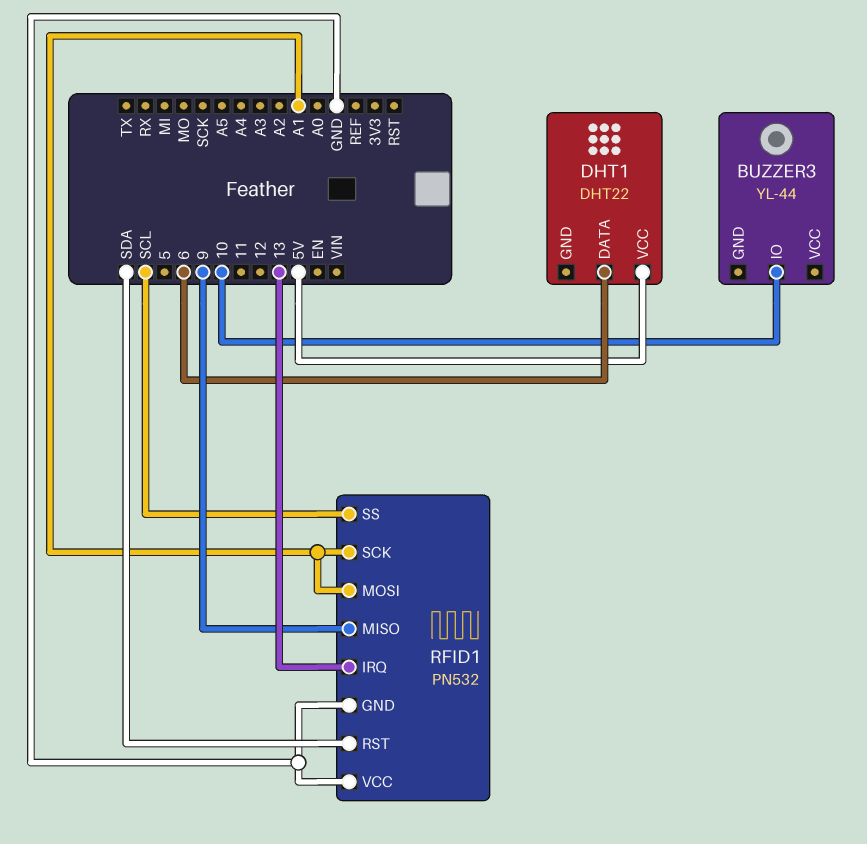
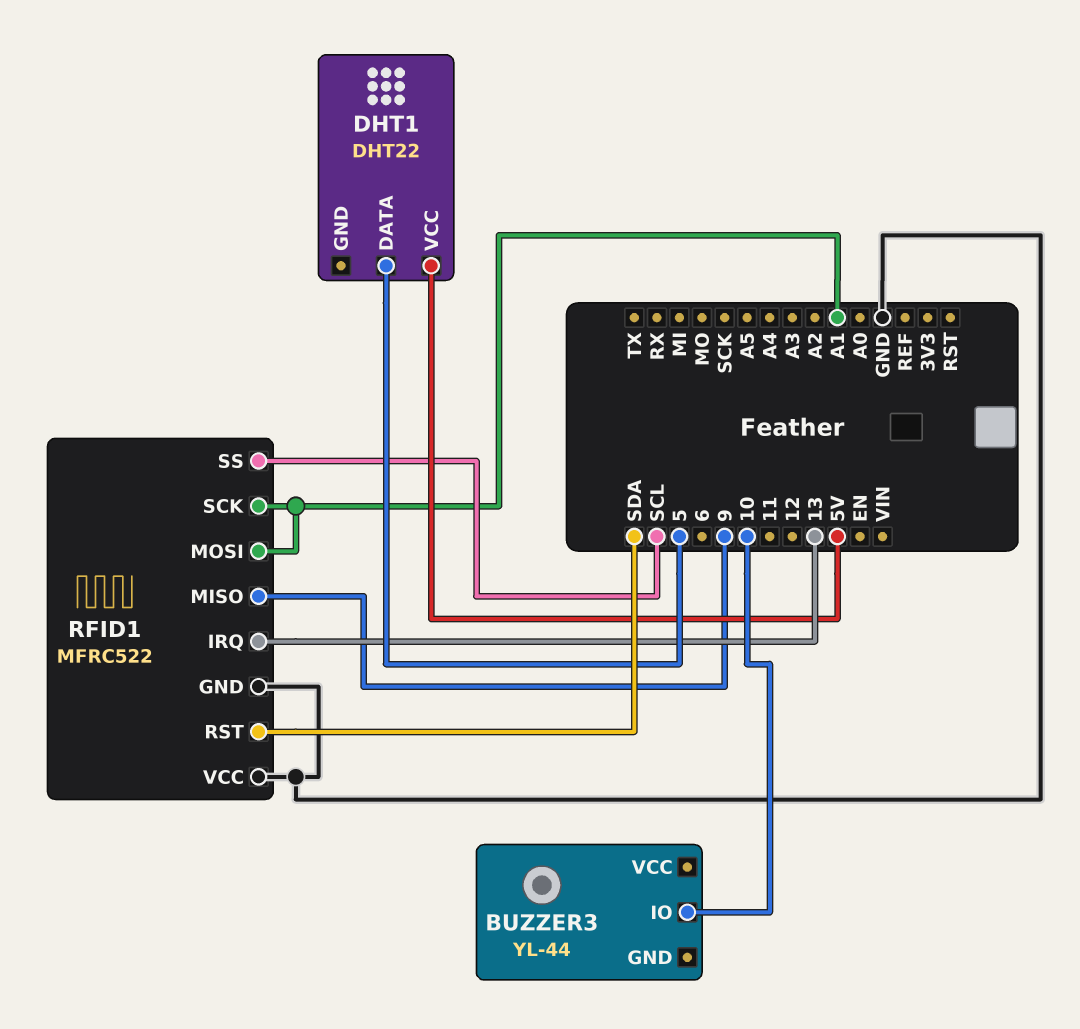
DHT1 pin DATA: 6 -> 5
RFID1: PN532 -> MFRC522

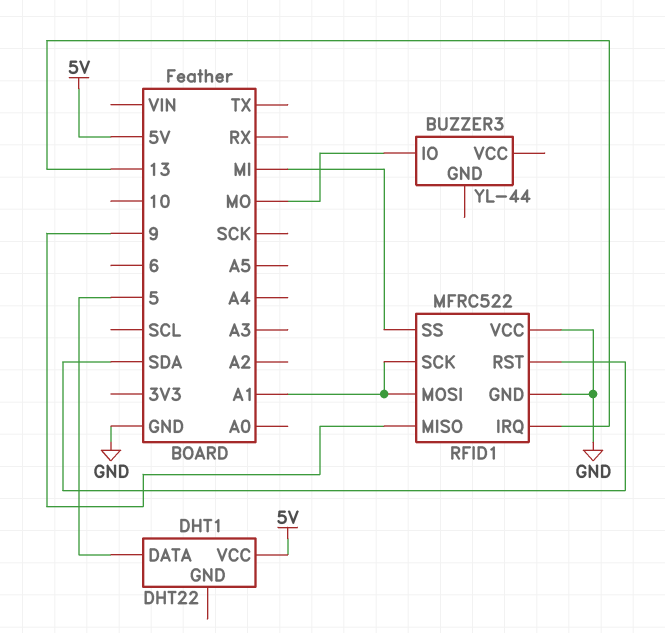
BUZZER3 pin IO: 10 -> MO
RFID1 pin SS: SCL -> MI

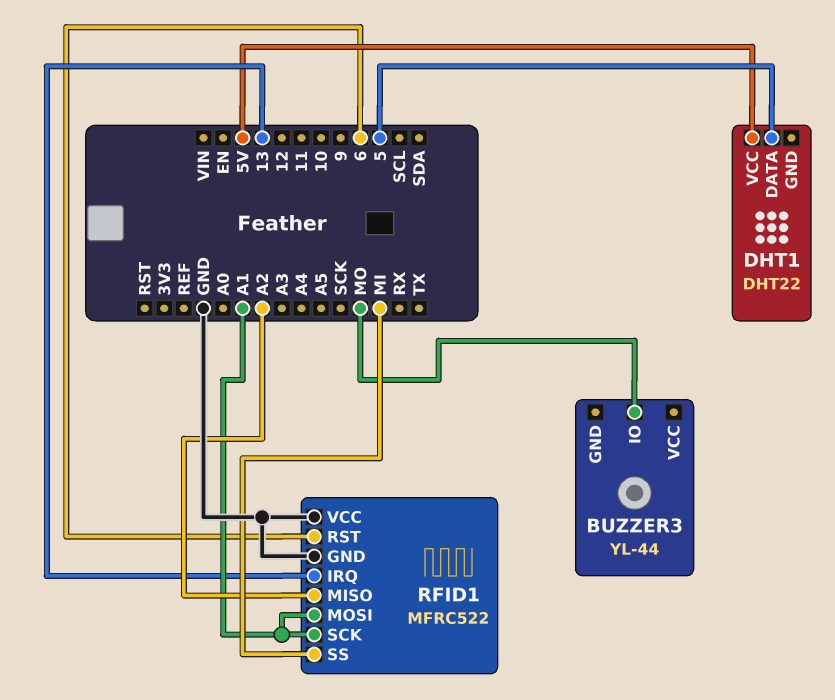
RFID1 pin MISO: 9 -> A2
RFID1 pin RST: SDA -> 6

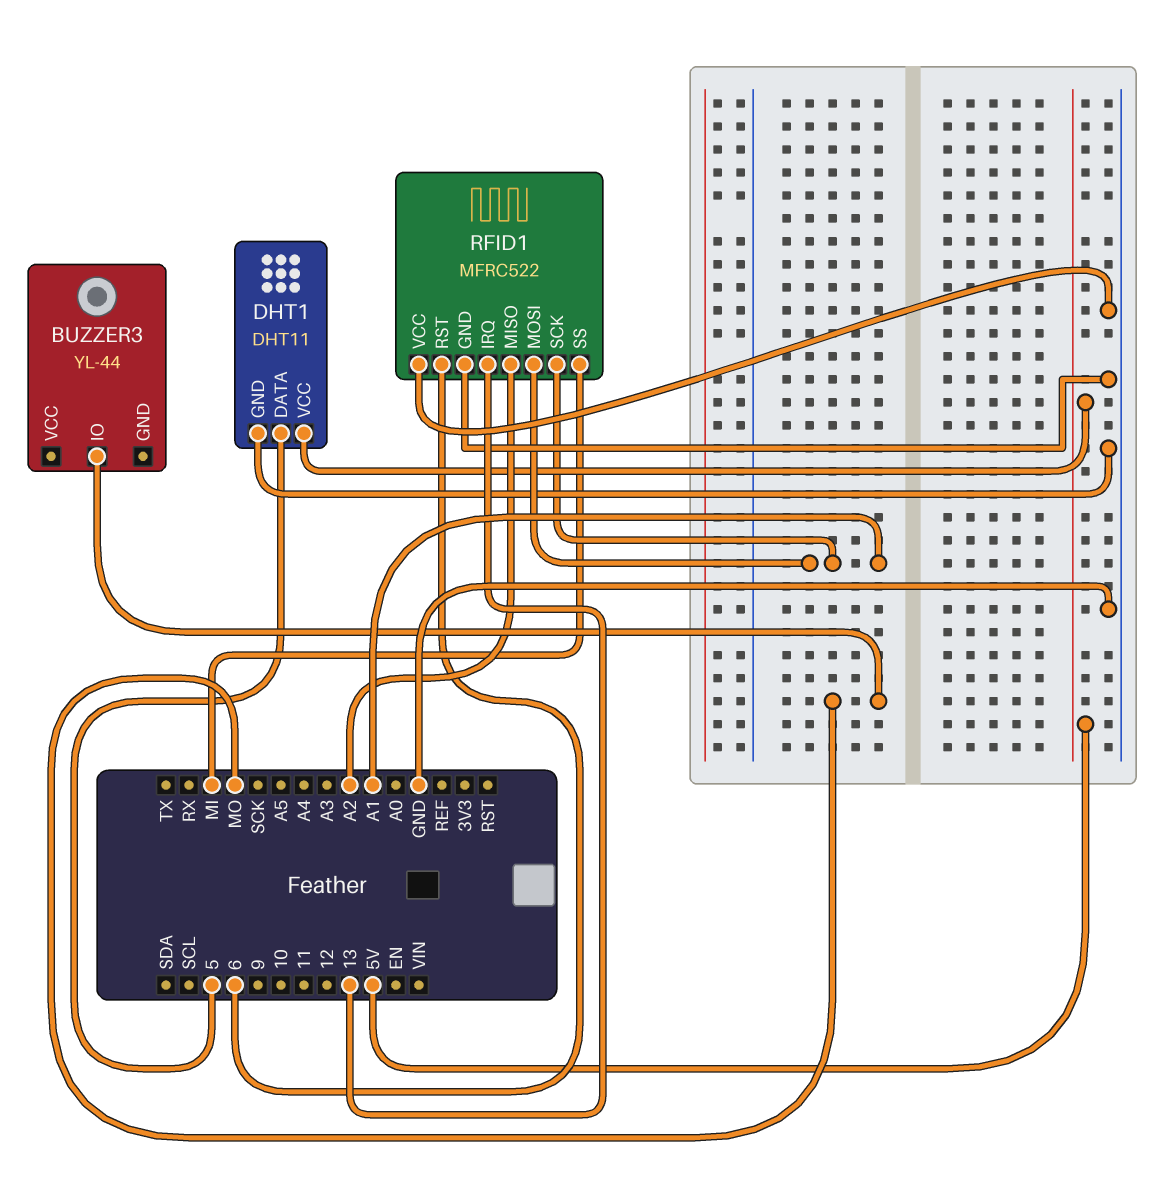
DHT1: DHT22 -> DHT11
DHT1 pin GND: none -> GND

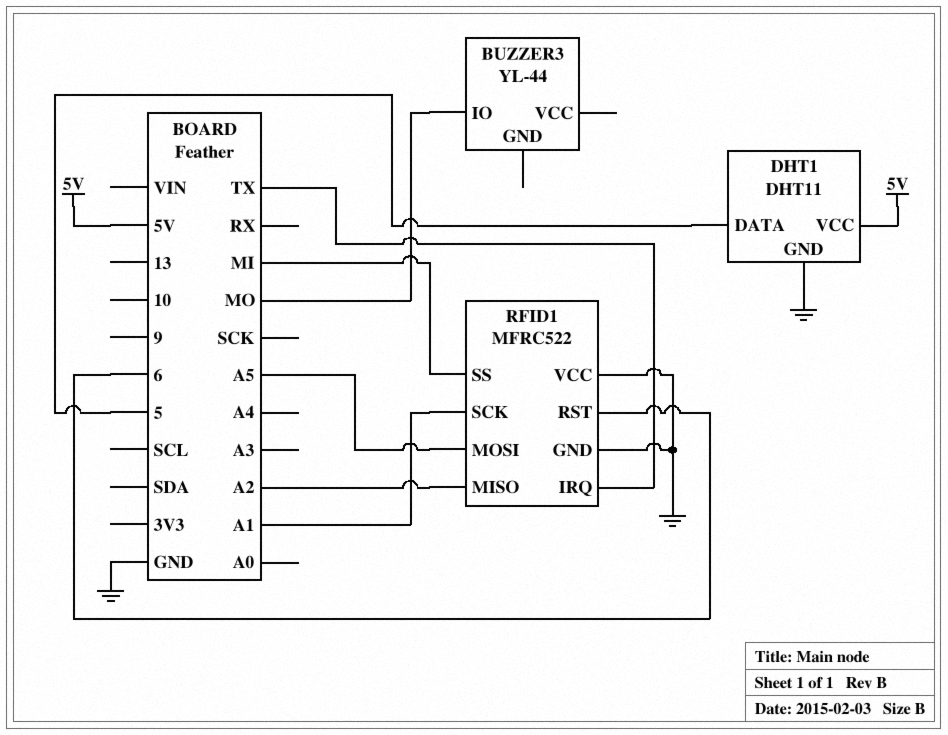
RFID1 pin IRQ: 13 -> TX
RFID1 pin MOSI: A1 -> A5

